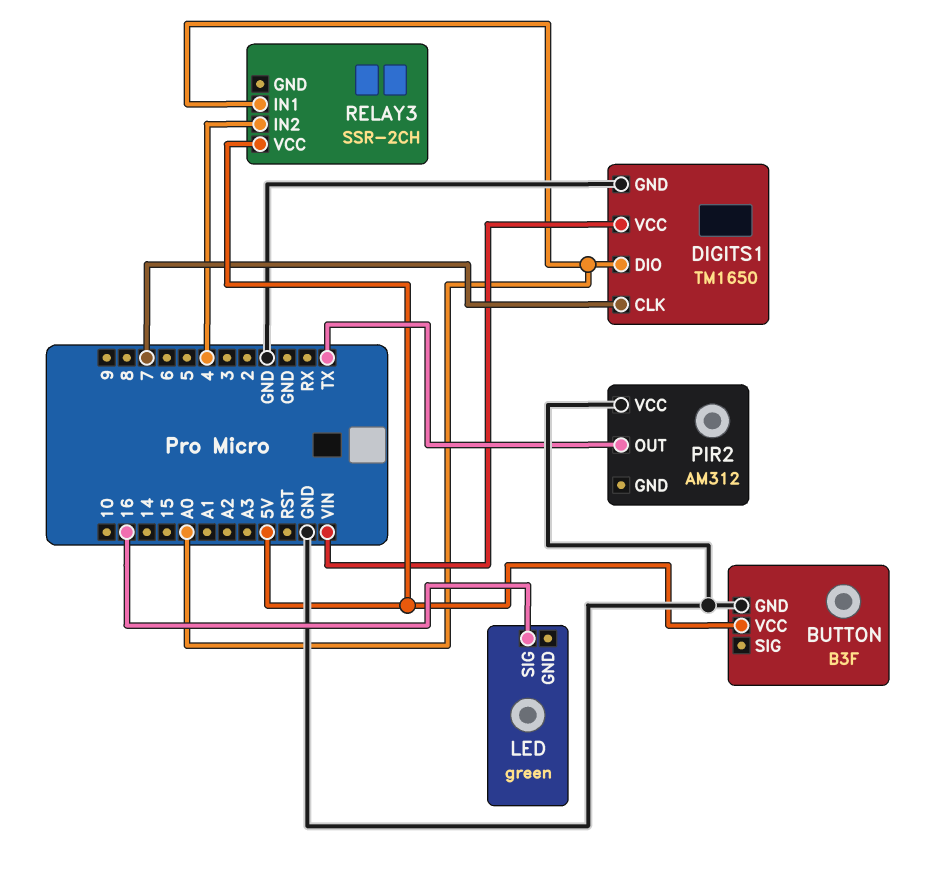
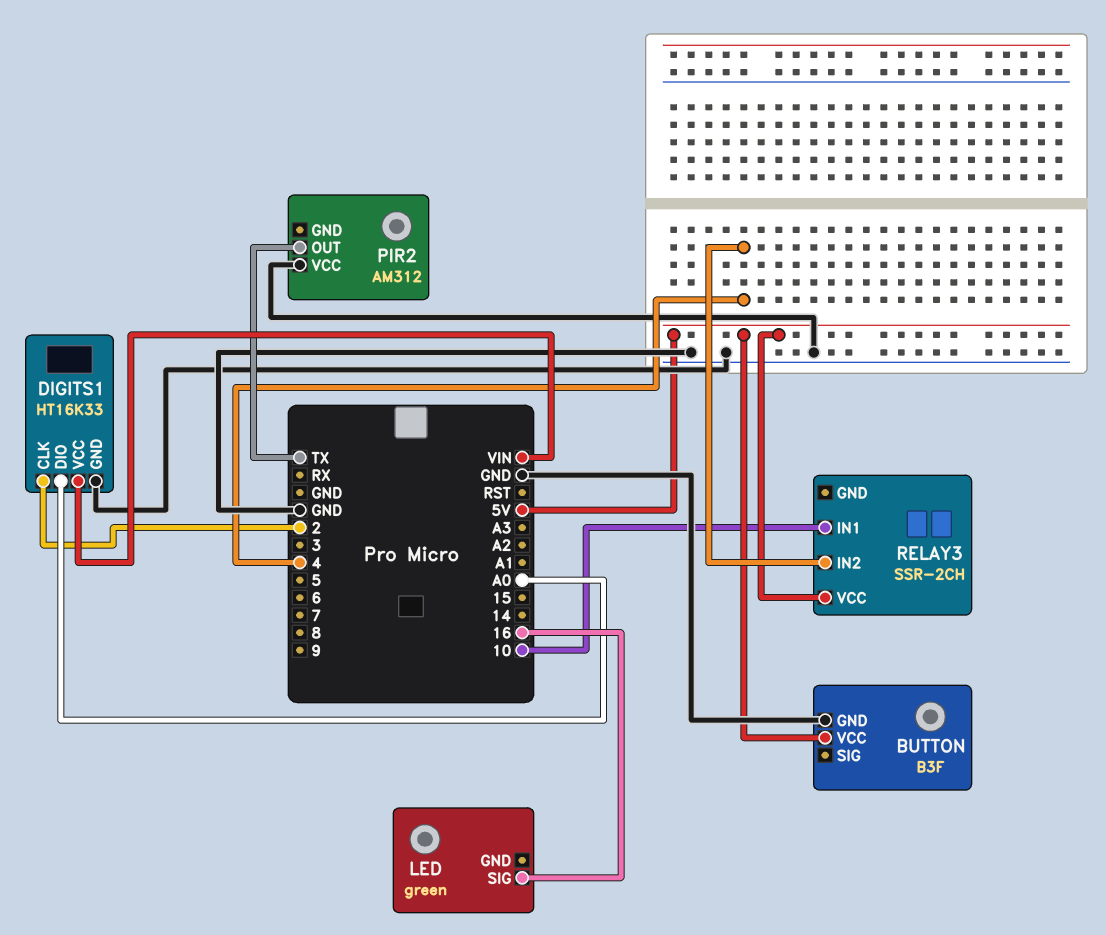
DIGITS1: TM1650 -> HT16K33
DIGITS1 pin CLK: 7 -> 2
RELAY3 pin IN1: A0 -> 10

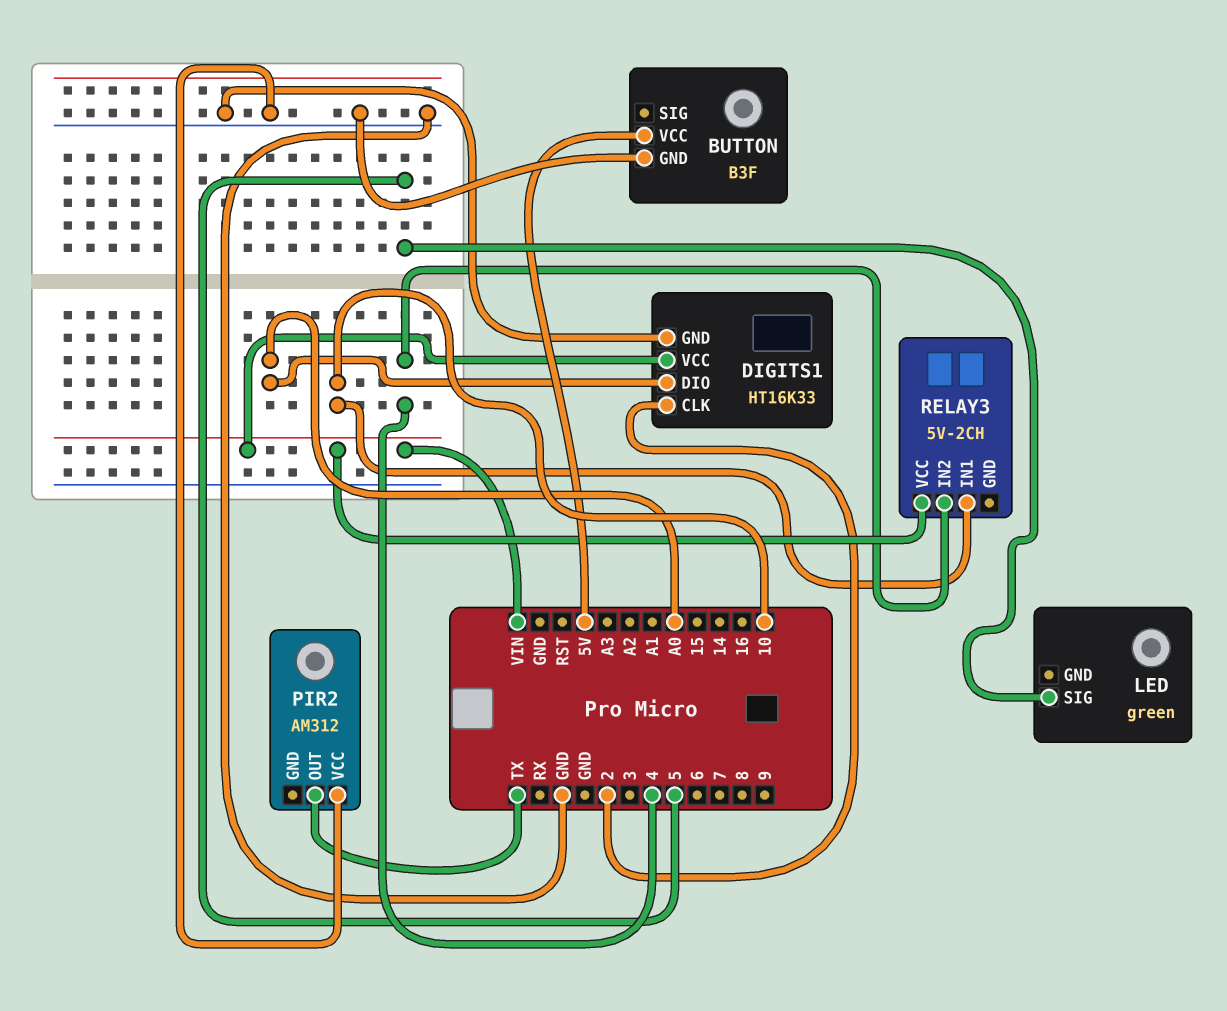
LED pin SIG: 16 -> 5
RELAY3: SSR-2CH -> 5V-2CH
RELAY3 pin VCC: 5V -> VIN

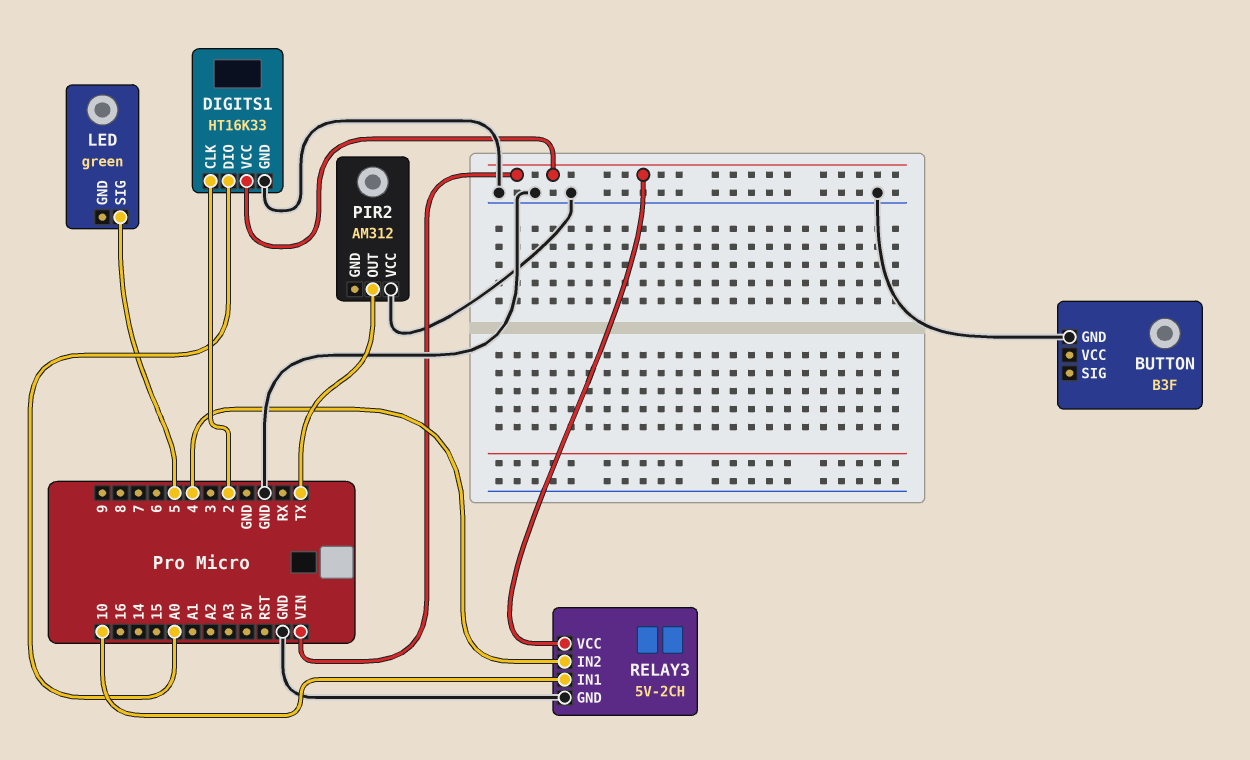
BUTTON pin VCC: 5V -> none
RELAY3 pin GND: none -> GND

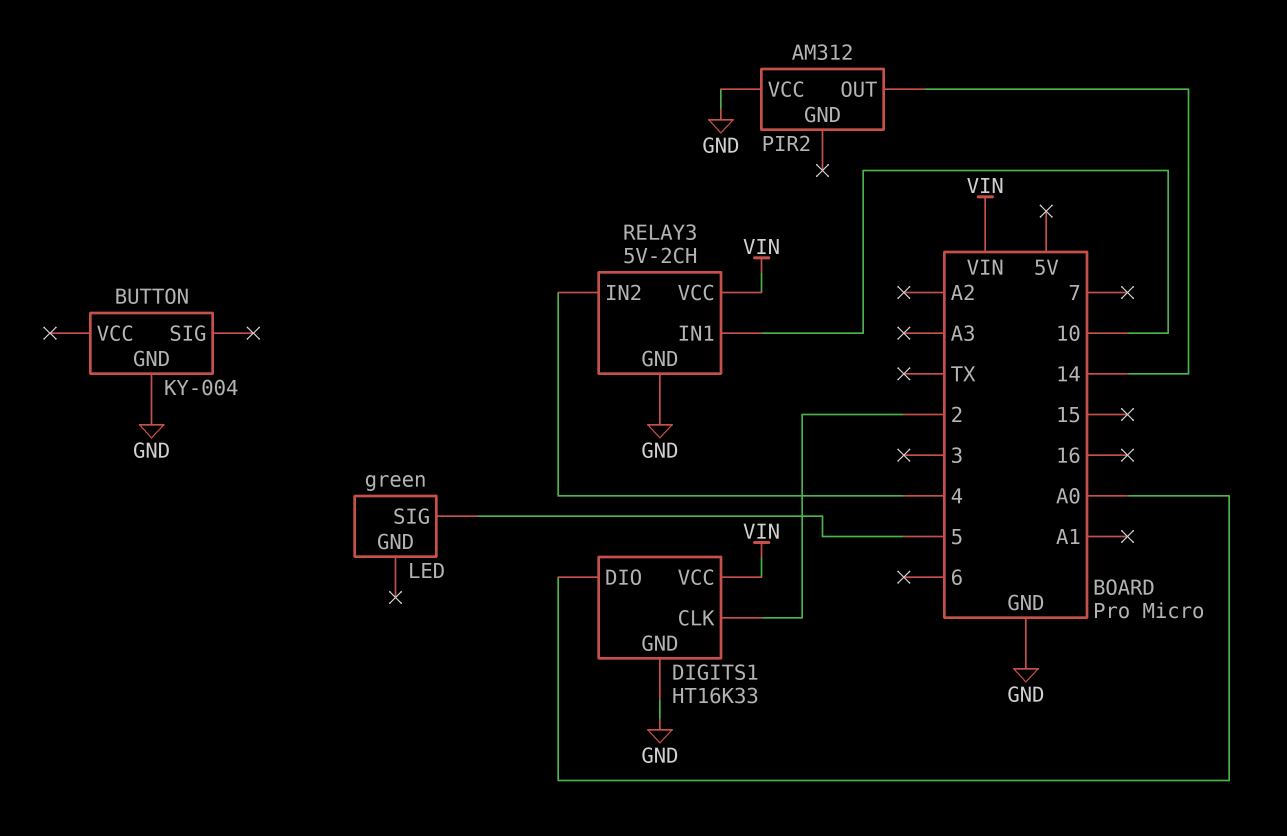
BUTTON: B3F -> KY-004
PIR2 pin OUT: TX -> 14

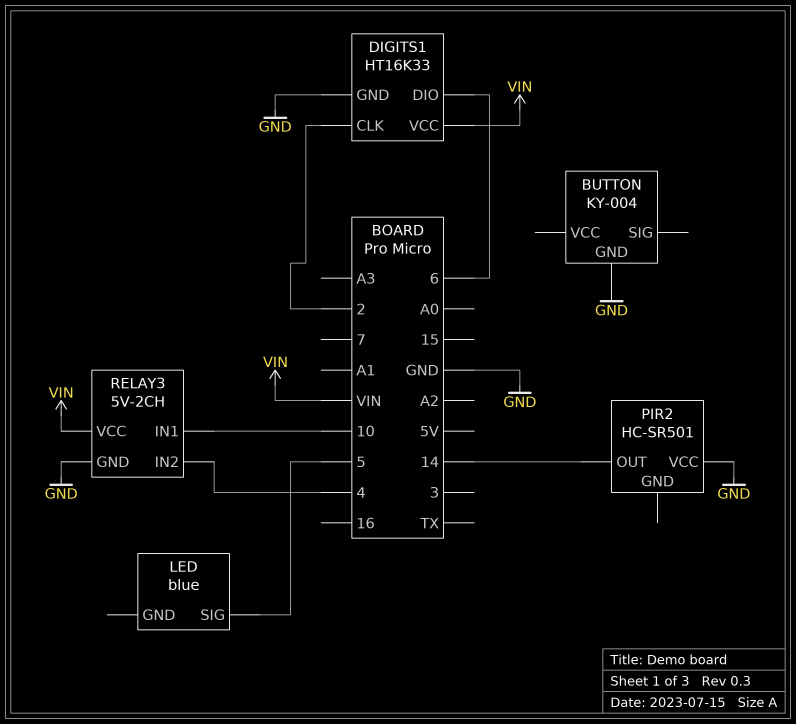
DIGITS1 pin DIO: A0 -> 6
LED: green -> blue
PIR2: AM312 -> HC-SR501

